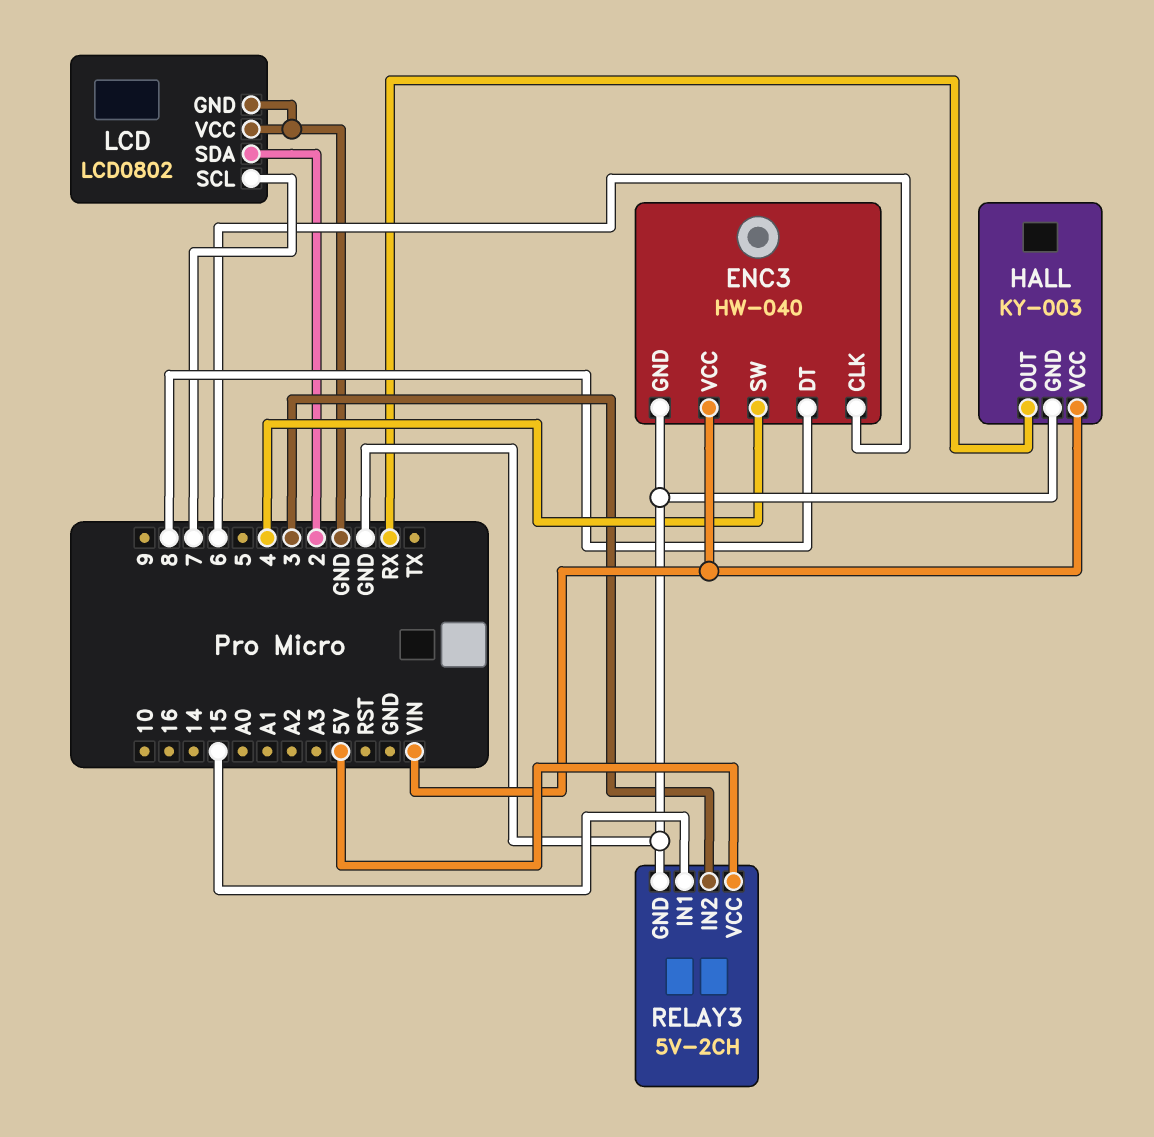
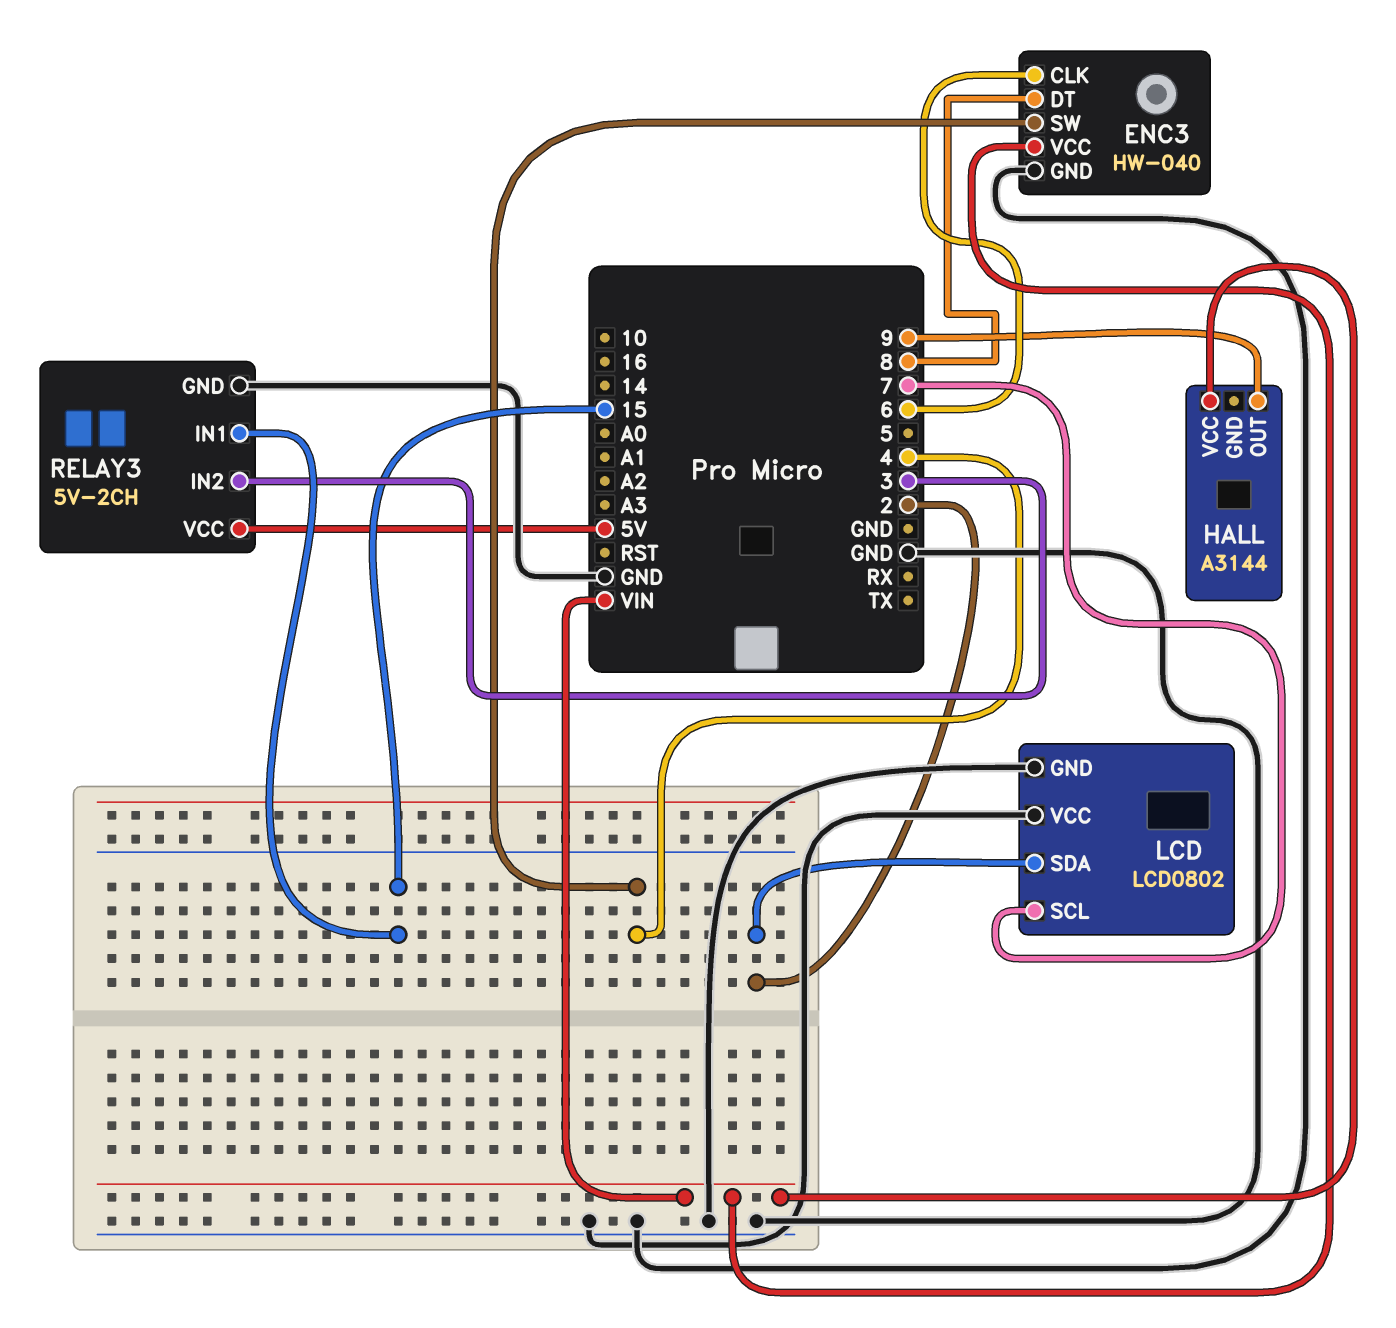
HALL: KY-003 -> A3144
HALL pin GND: GND -> none
HALL pin OUT: RX -> 9

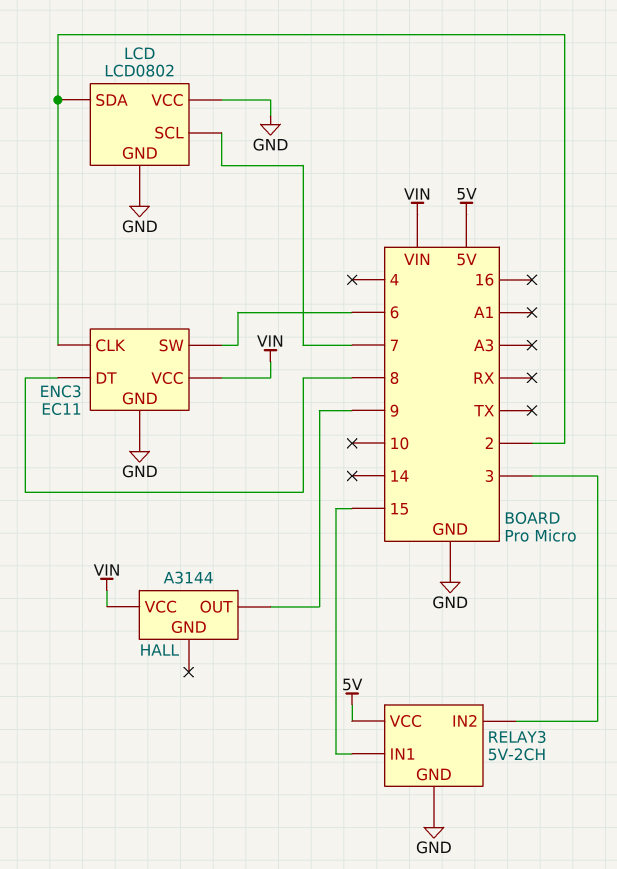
ENC3: HW-040 -> EC11
ENC3 pin CLK: 6 -> 2
ENC3 pin SW: 4 -> 6

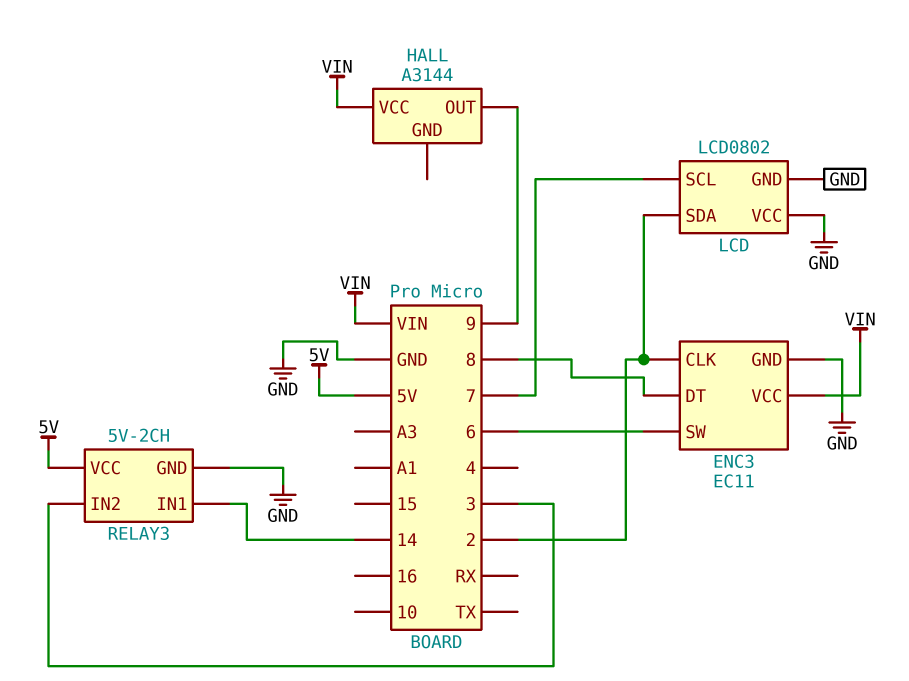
RELAY3 pin IN1: 15 -> 14

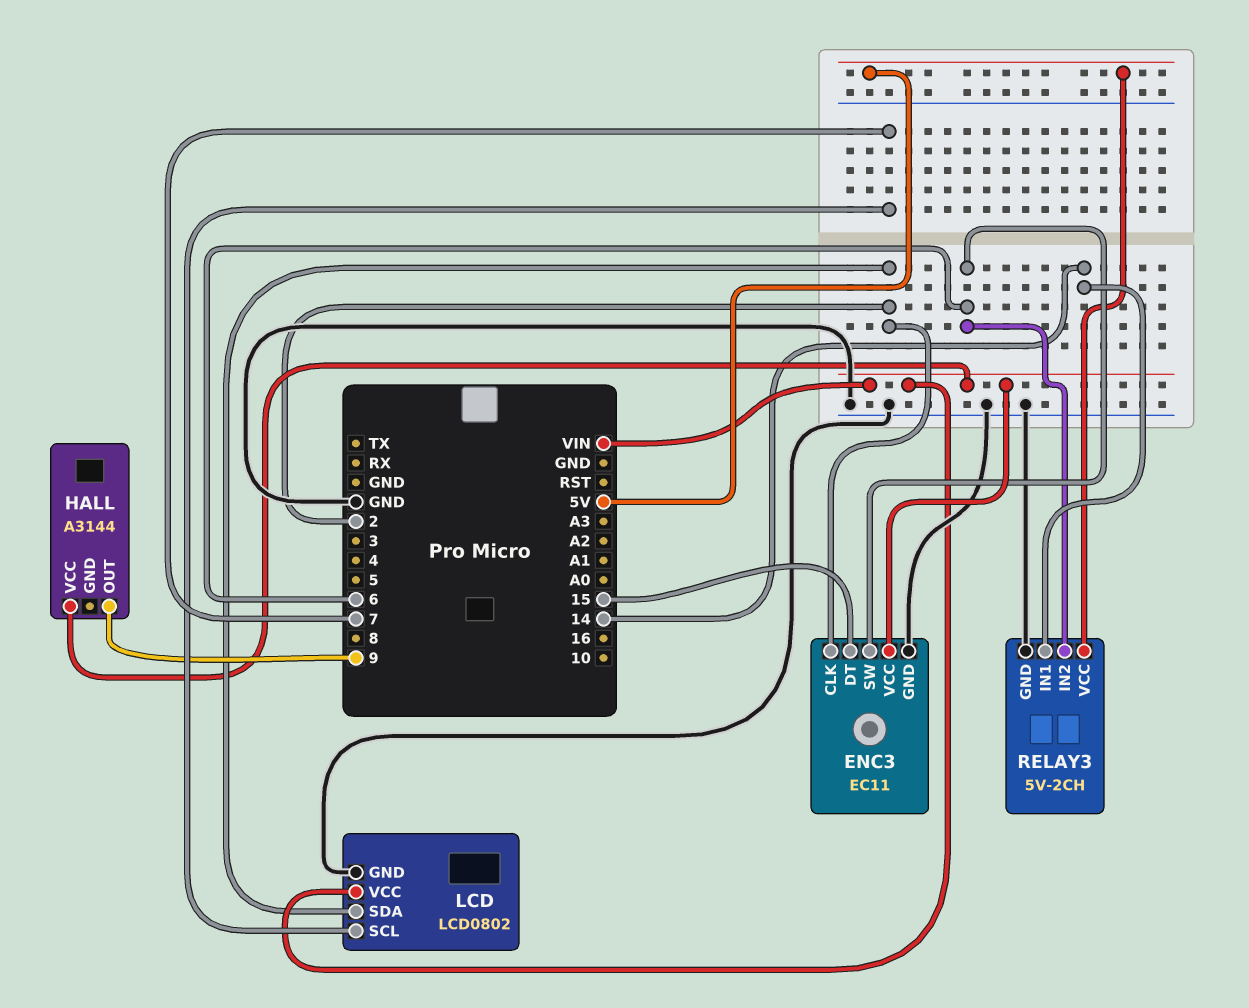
ENC3 pin DT: 8 -> 15
LCD pin VCC: GND -> VIN
RELAY3 pin IN2: 3 -> 6

